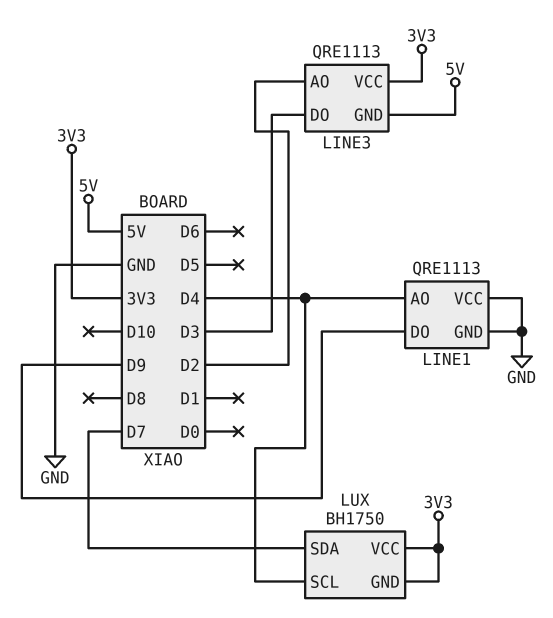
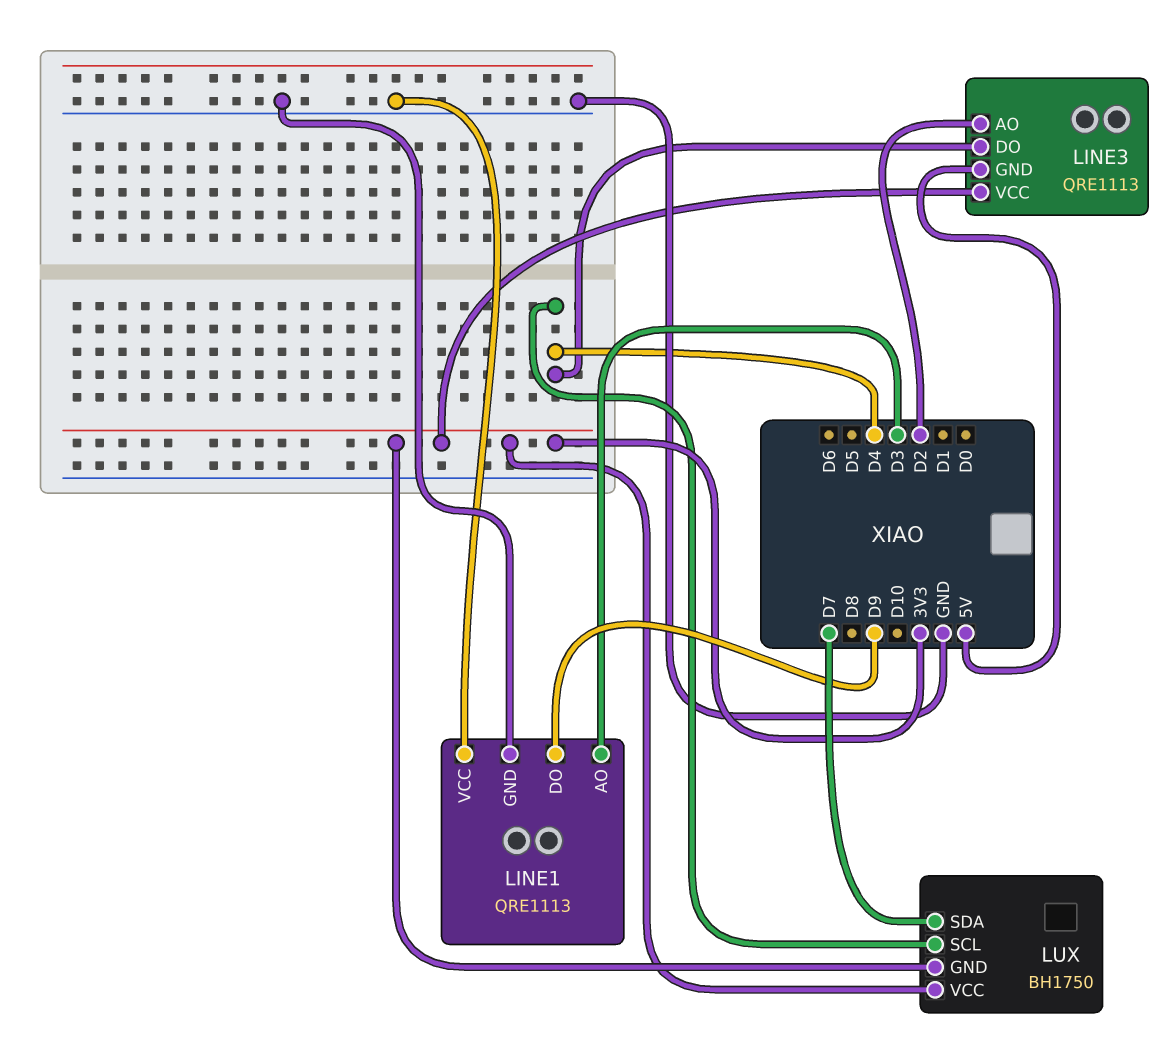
LINE1 pin AO: D4 -> D3
LINE3 pin DO: D3 -> D4

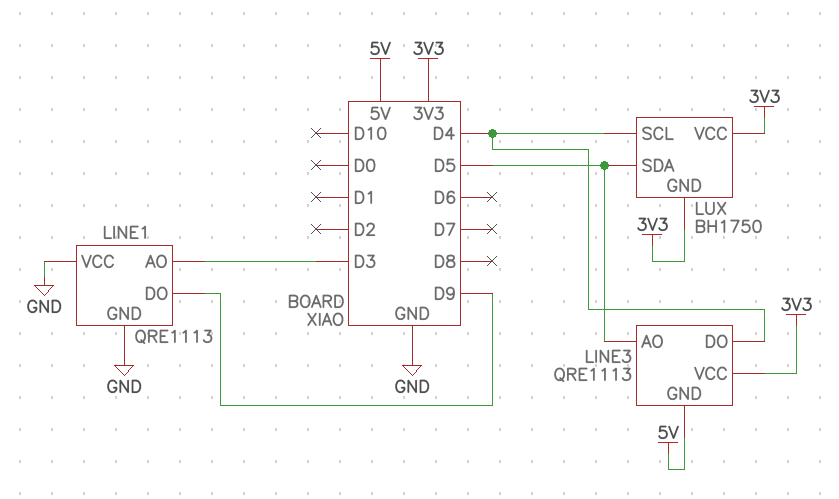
LINE3 pin AO: D2 -> D5
LUX pin SDA: D7 -> D5

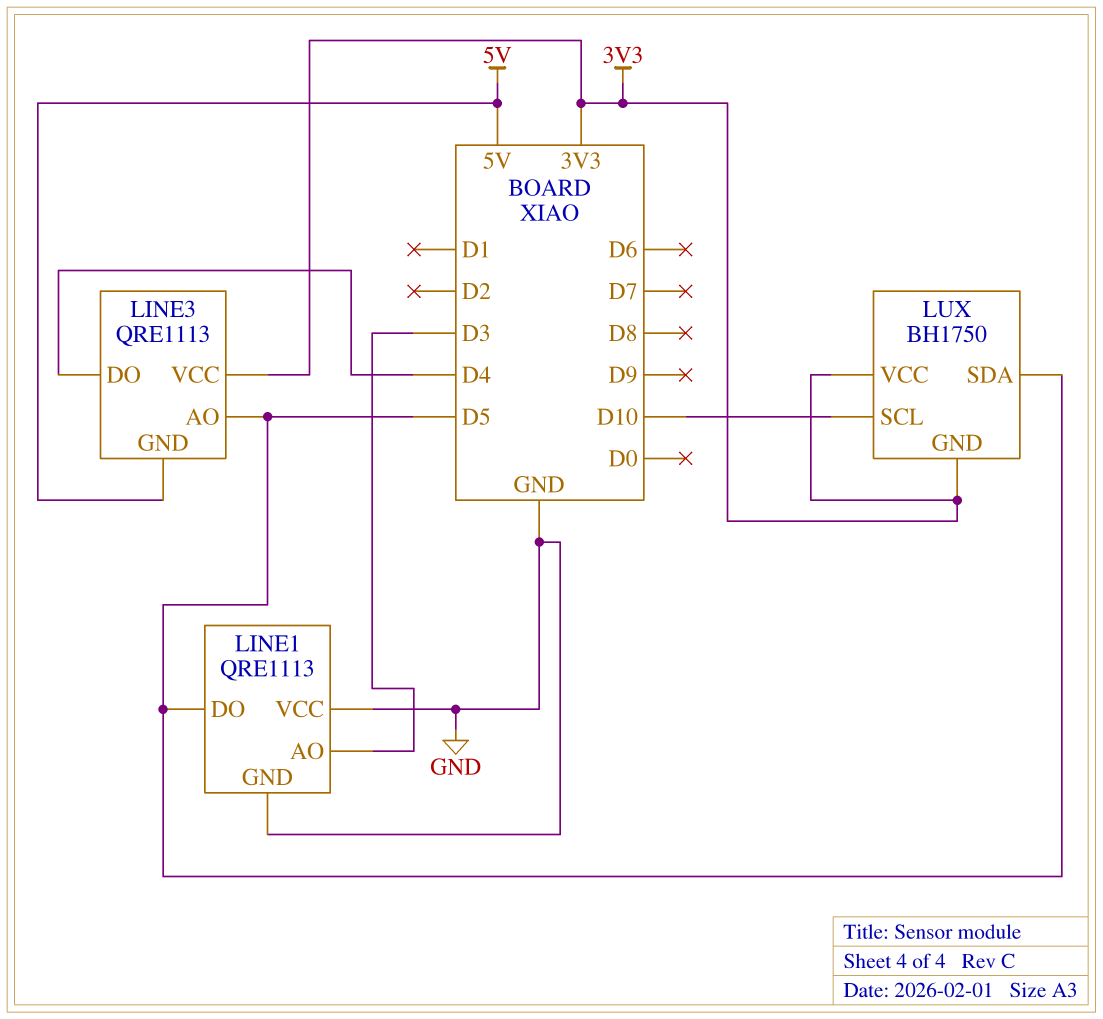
LINE1 pin DO: D9 -> D5
LUX pin SCL: D4 -> D10

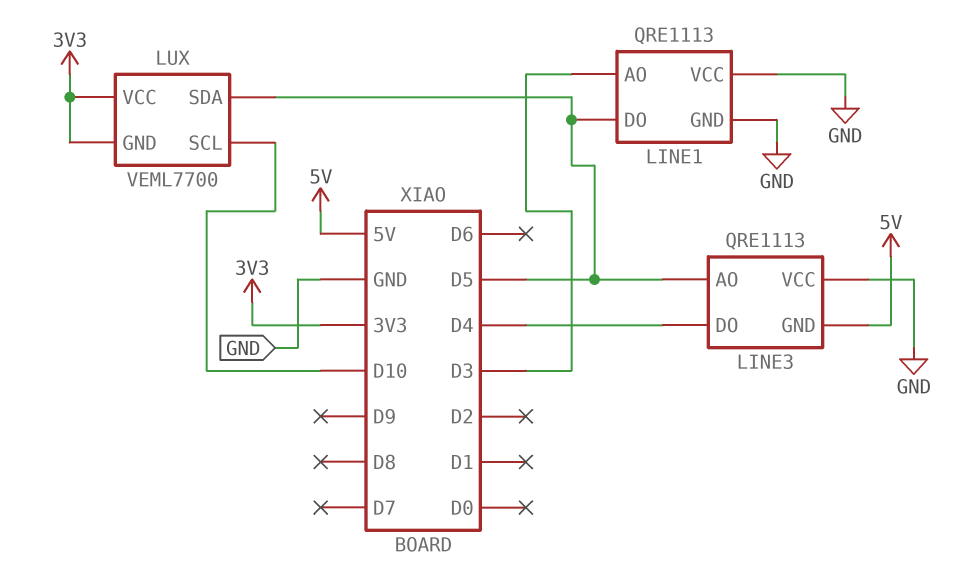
LINE3 pin VCC: 3V3 -> GND
LUX: BH1750 -> VEML7700

